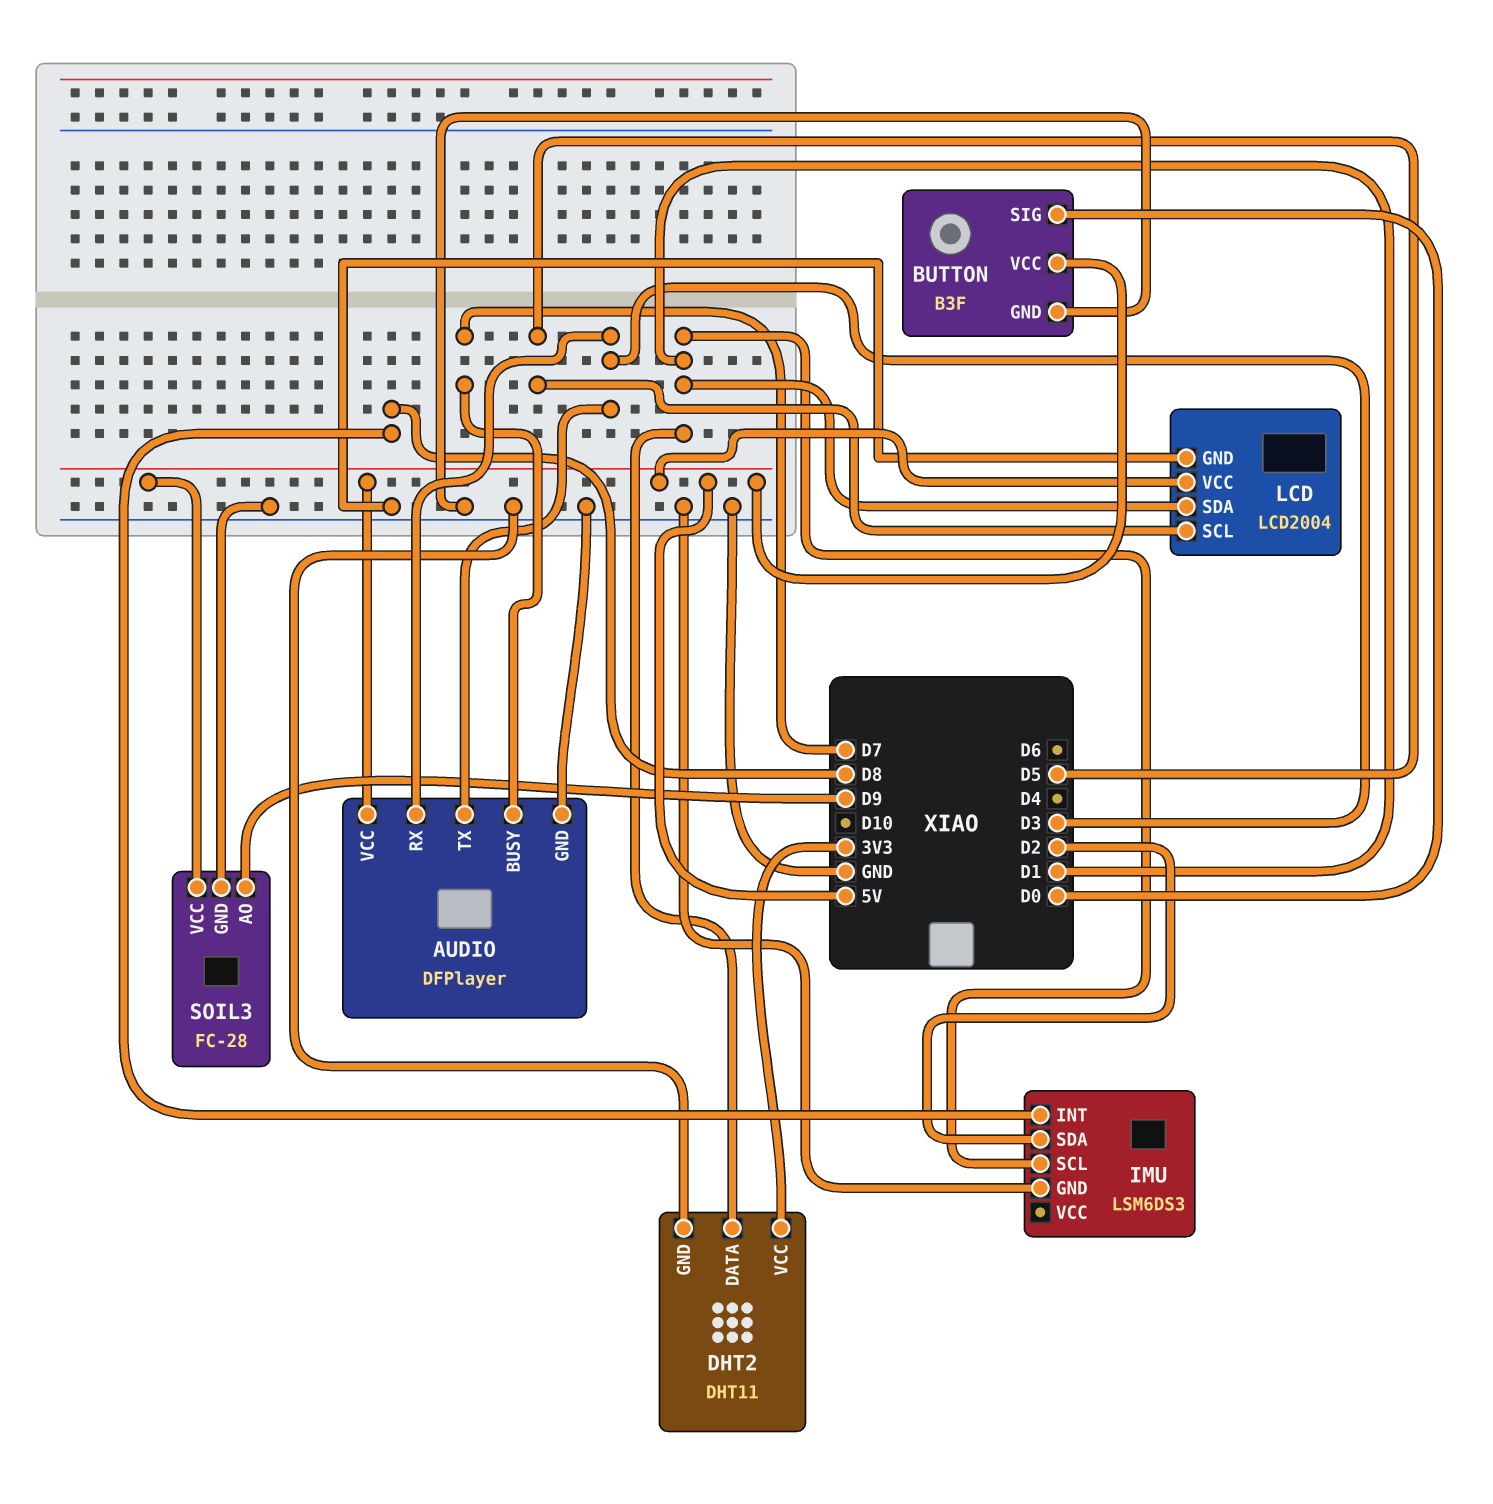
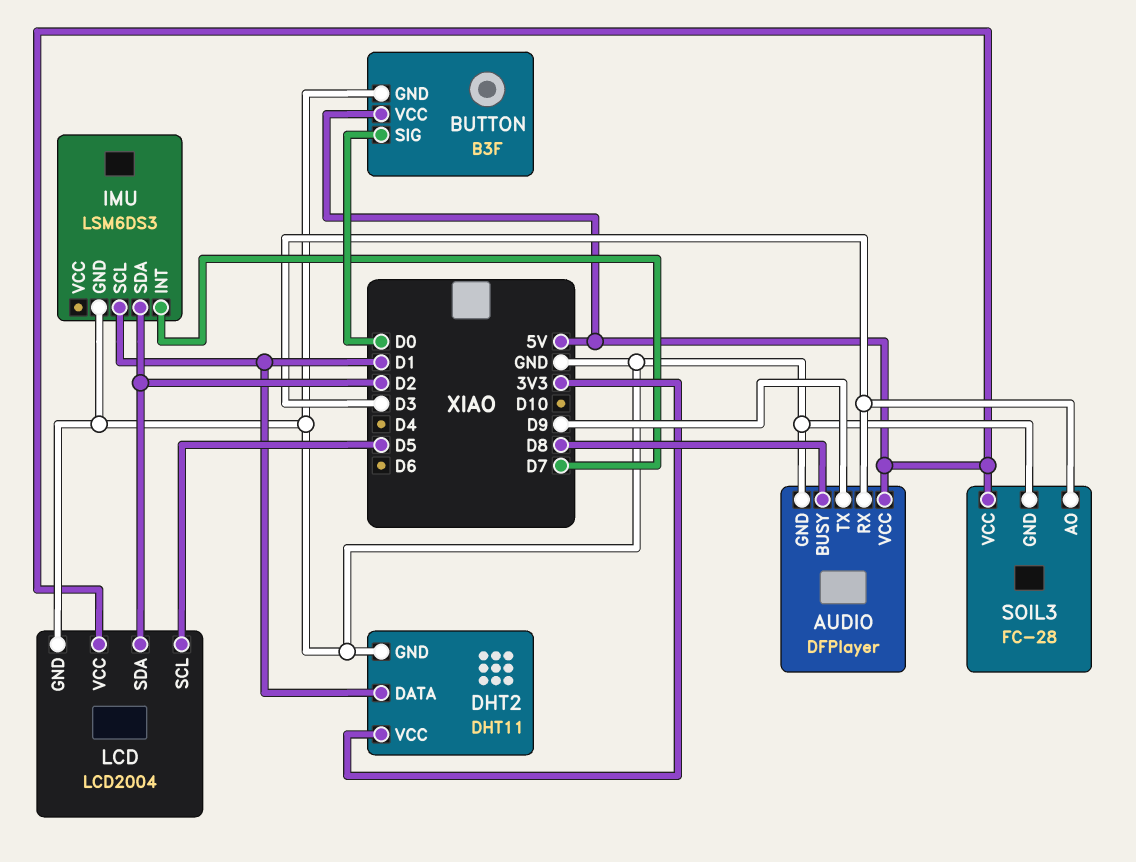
AUDIO pin BUSY: D7 -> D8
AUDIO pin TX: D3 -> D9
IMU pin INT: D8 -> D7
LCD pin SDA: D1 -> D2
SOIL3 pin AO: D9 -> D3

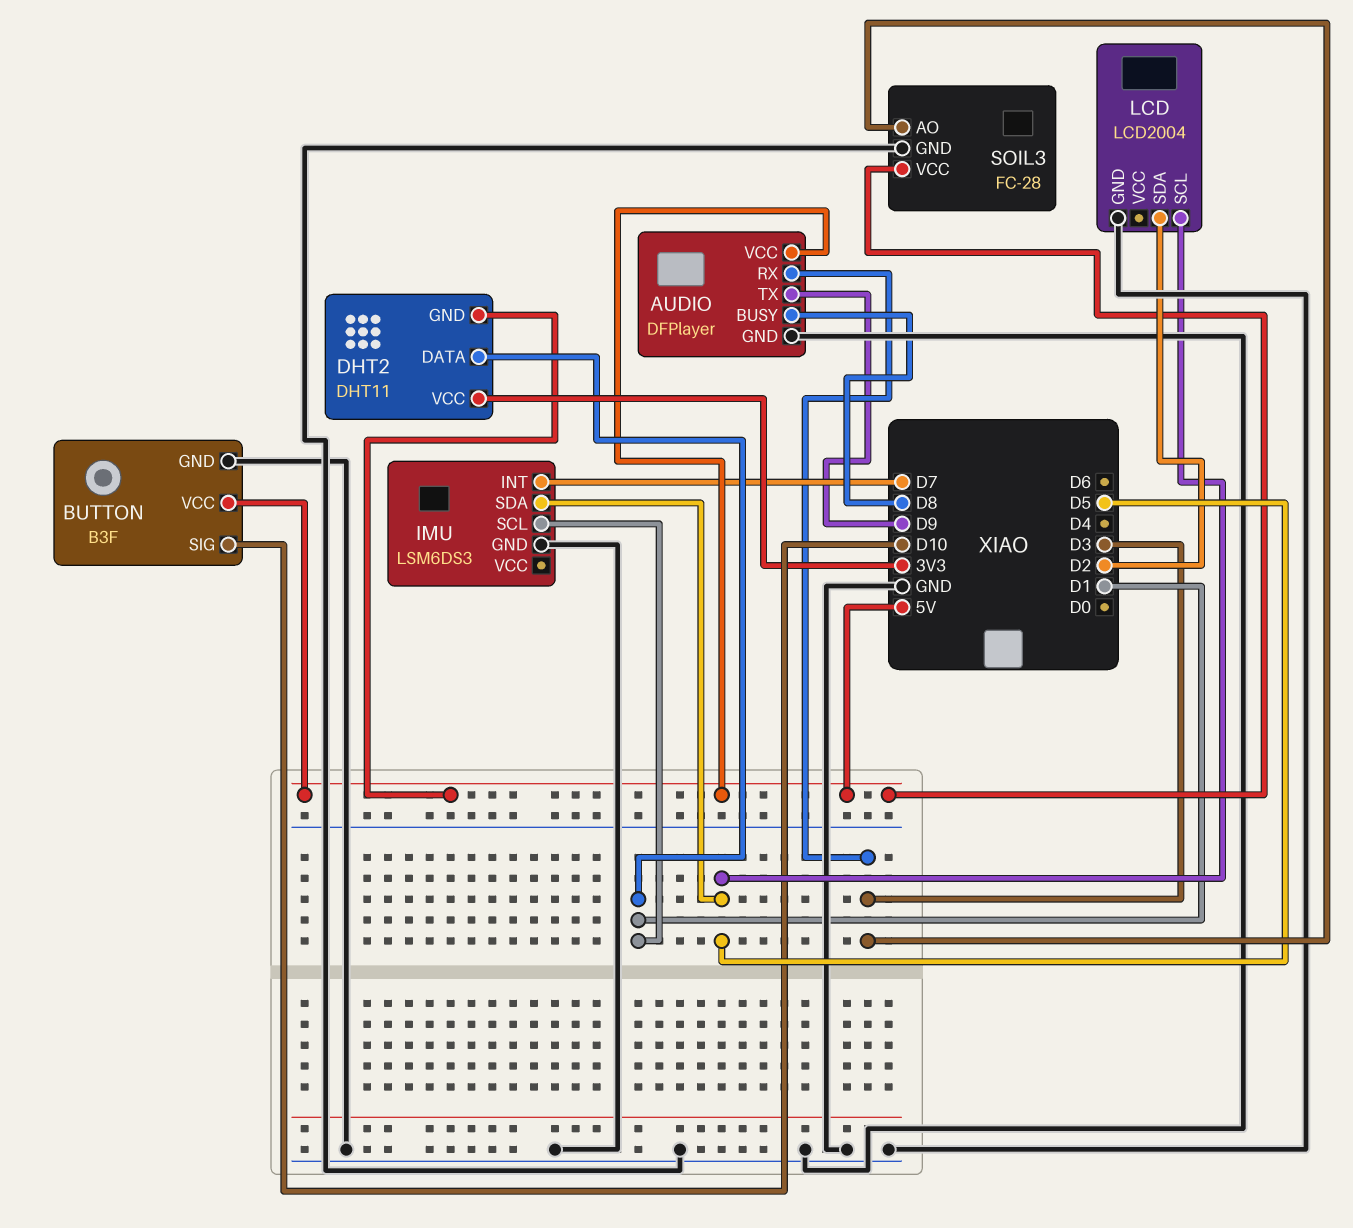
BUTTON pin SIG: D0 -> D10
DHT2 pin GND: GND -> 5V
IMU pin SDA: D2 -> D5
LCD pin VCC: 5V -> none

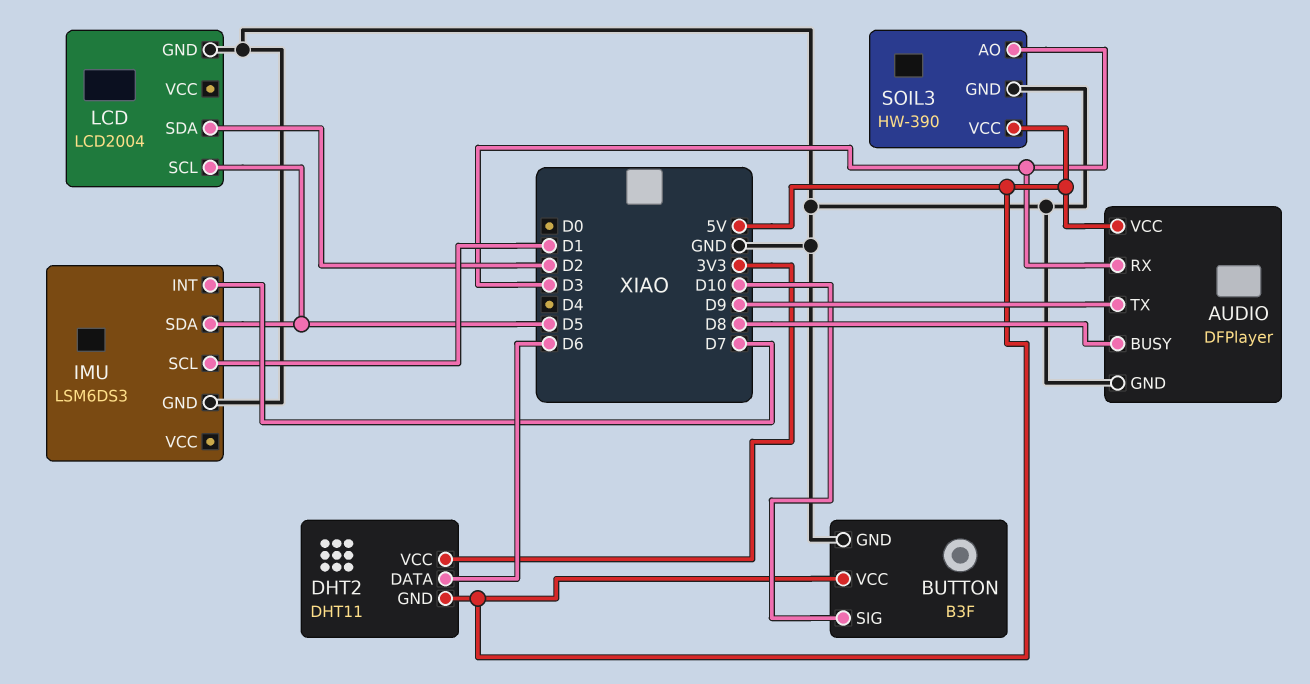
DHT2 pin DATA: D1 -> D6
SOIL3: FC-28 -> HW-390

